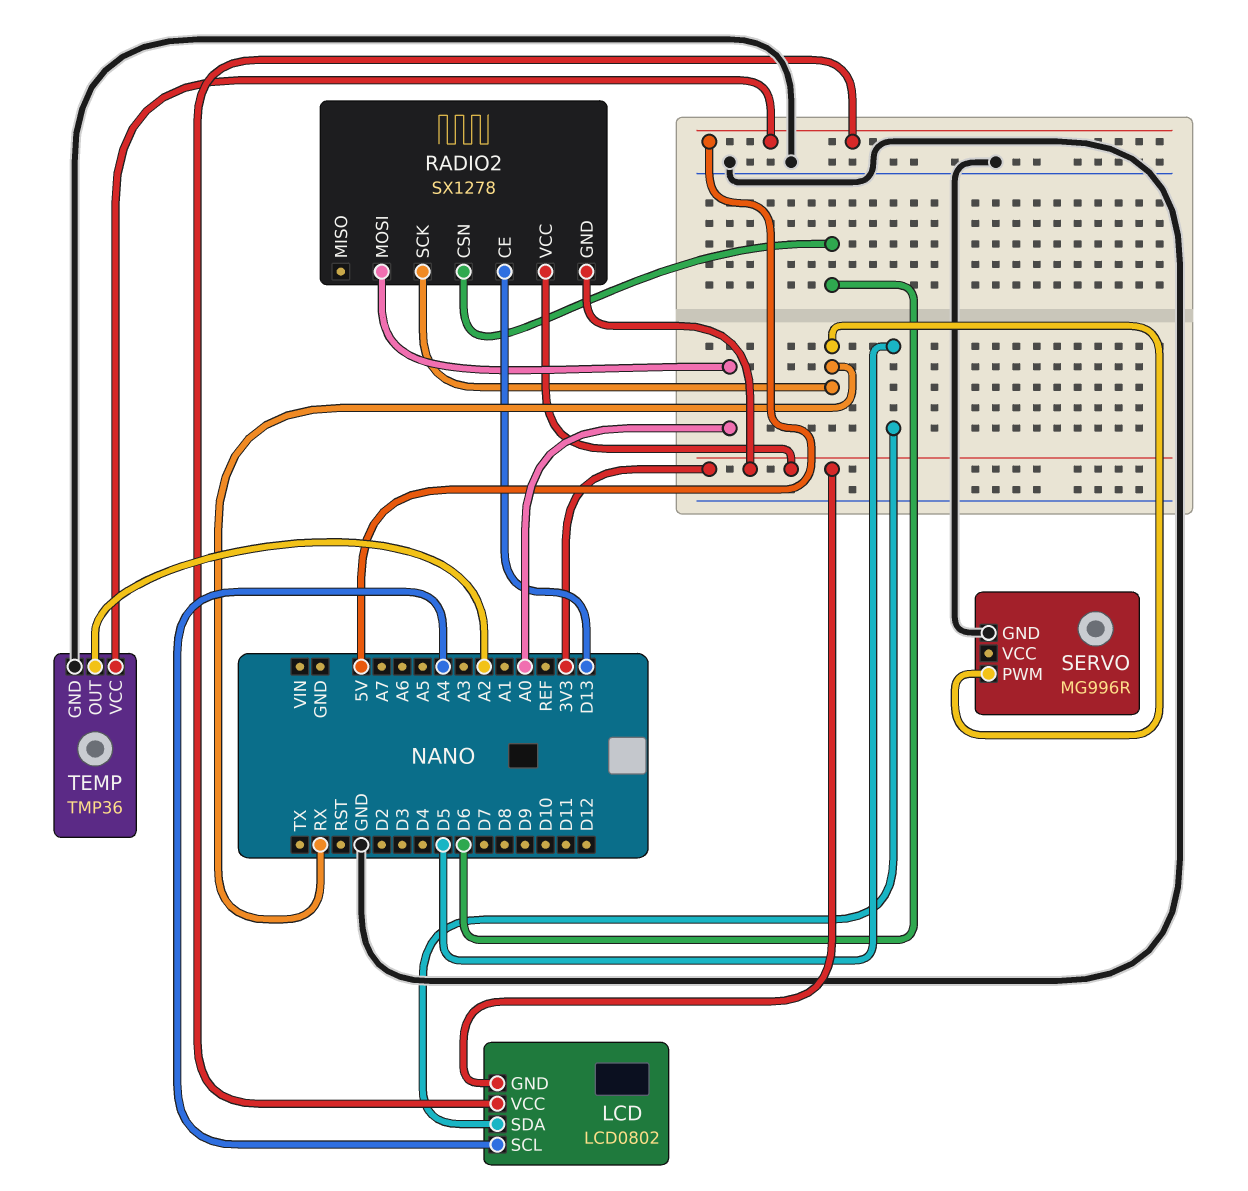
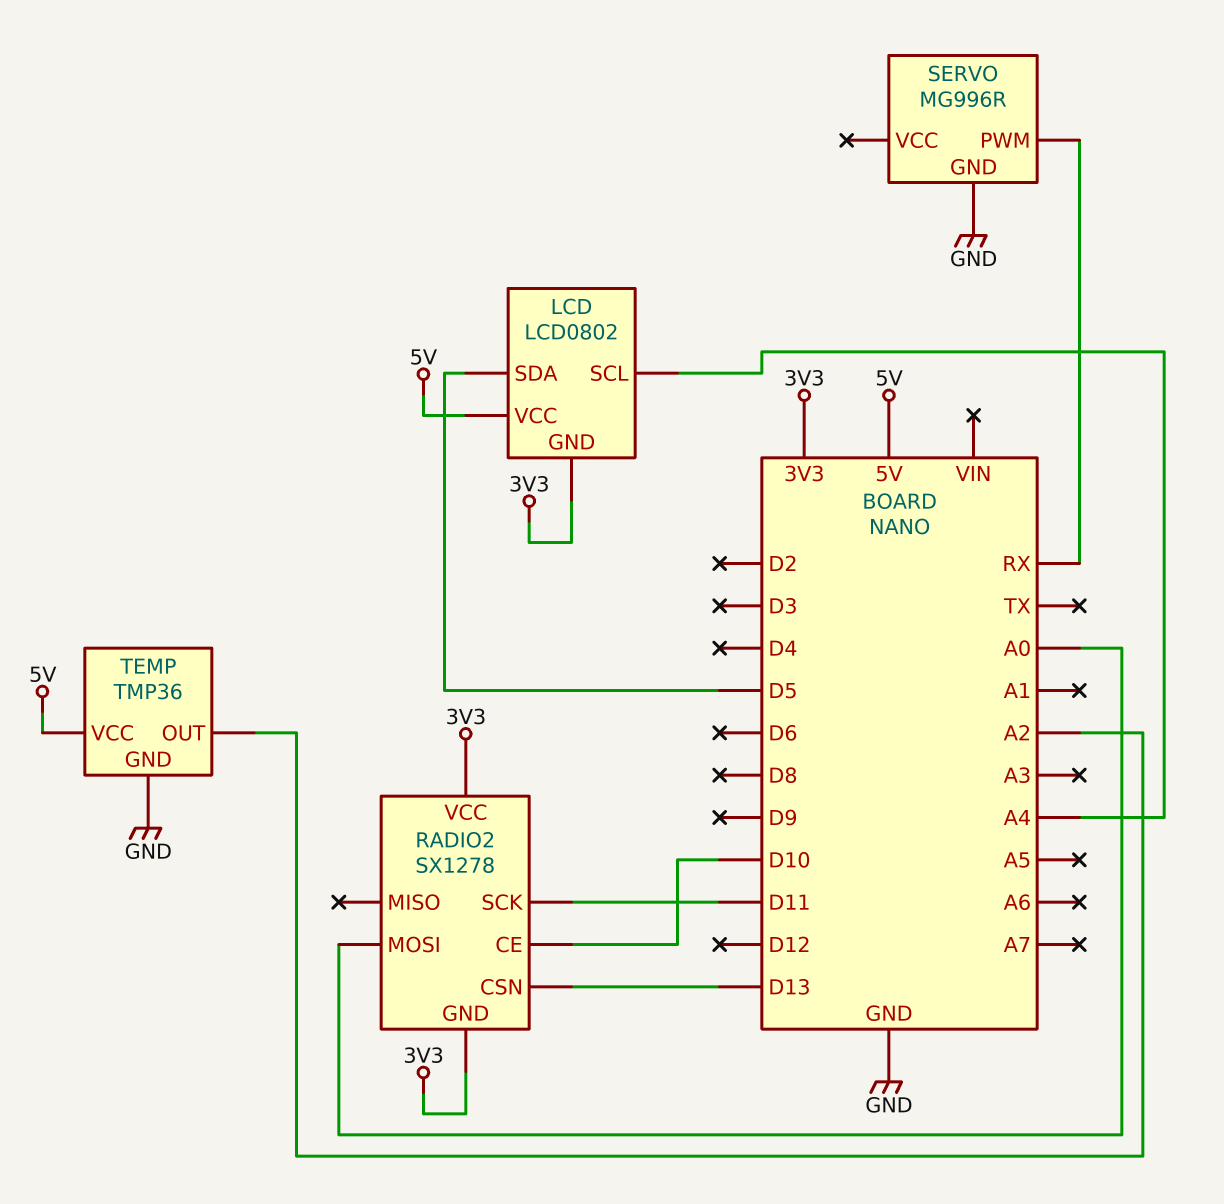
RADIO2 pin CE: D13 -> D10
RADIO2 pin CSN: D6 -> D13
RADIO2 pin SCK: RX -> D11

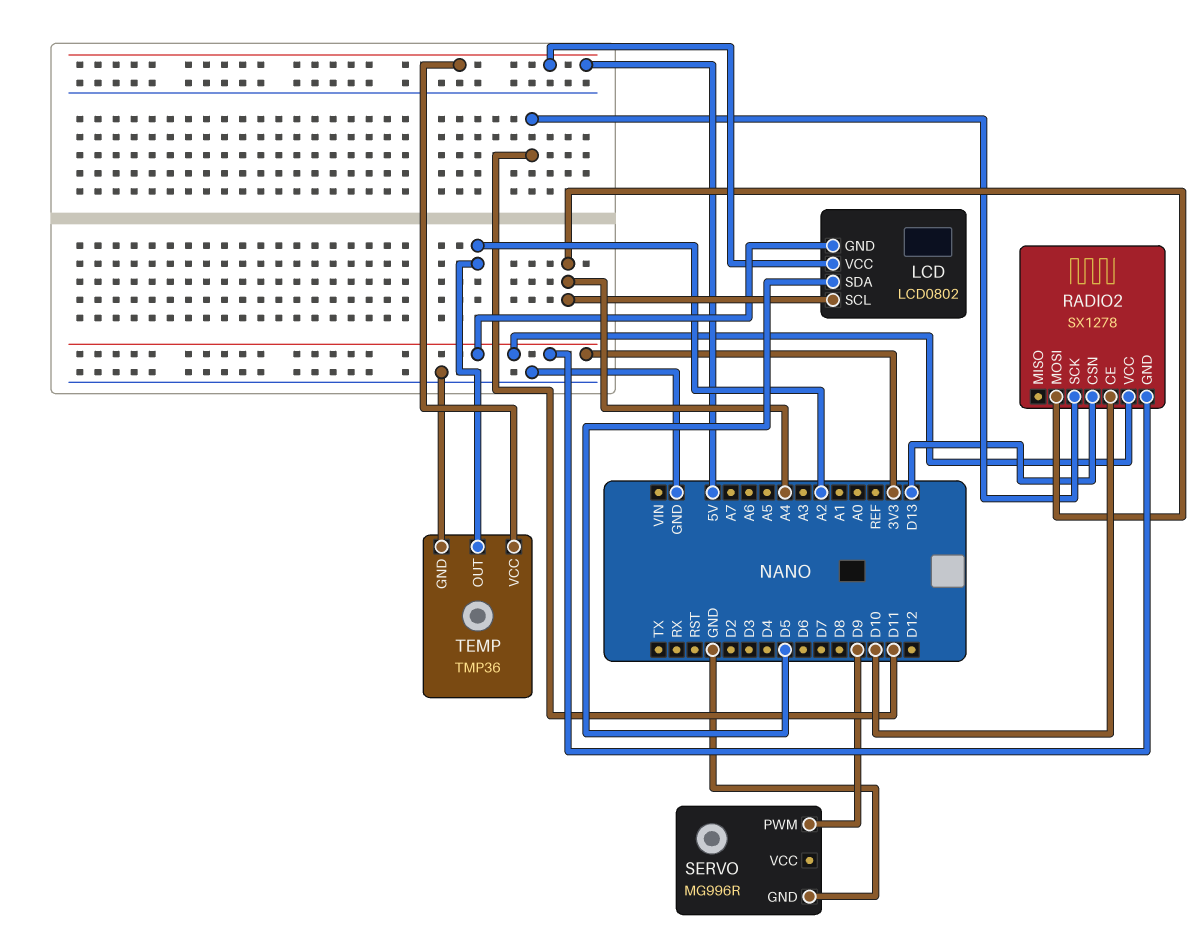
RADIO2 pin MOSI: A0 -> A4
SERVO pin PWM: RX -> D9

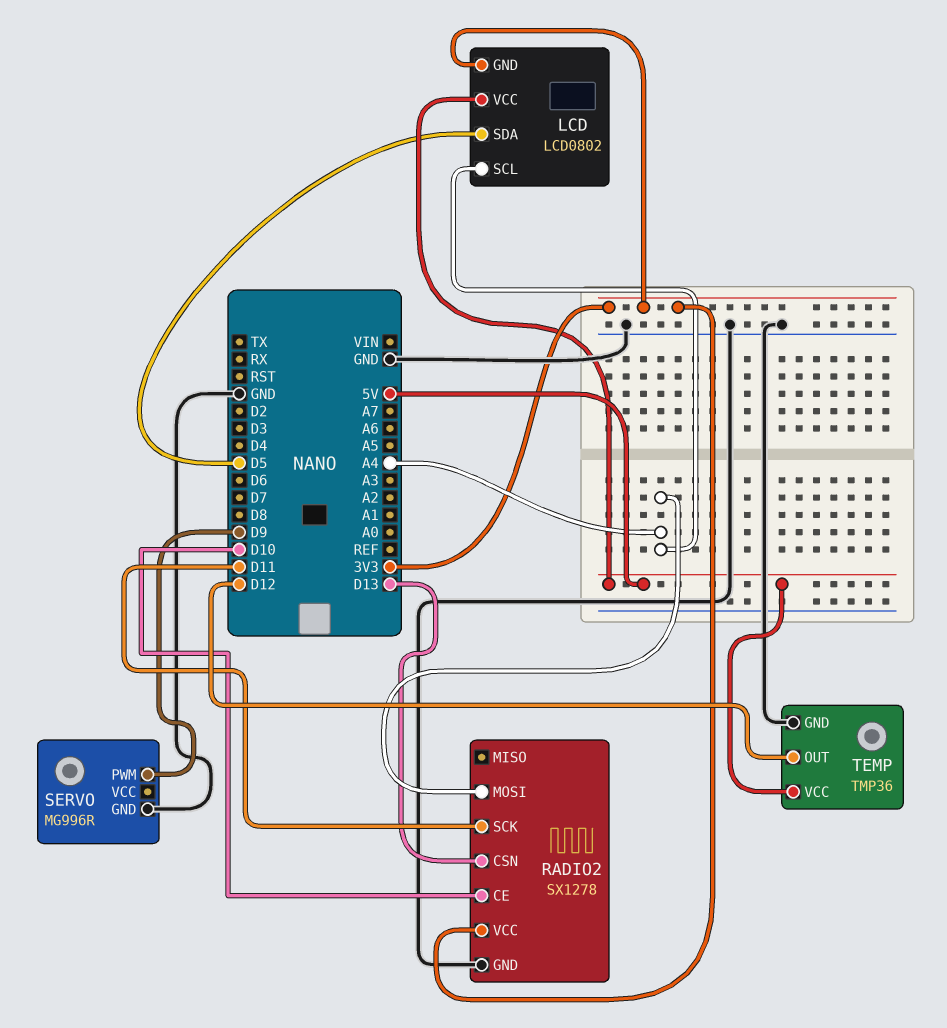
RADIO2 pin GND: 3V3 -> GND
TEMP pin OUT: A2 -> D12

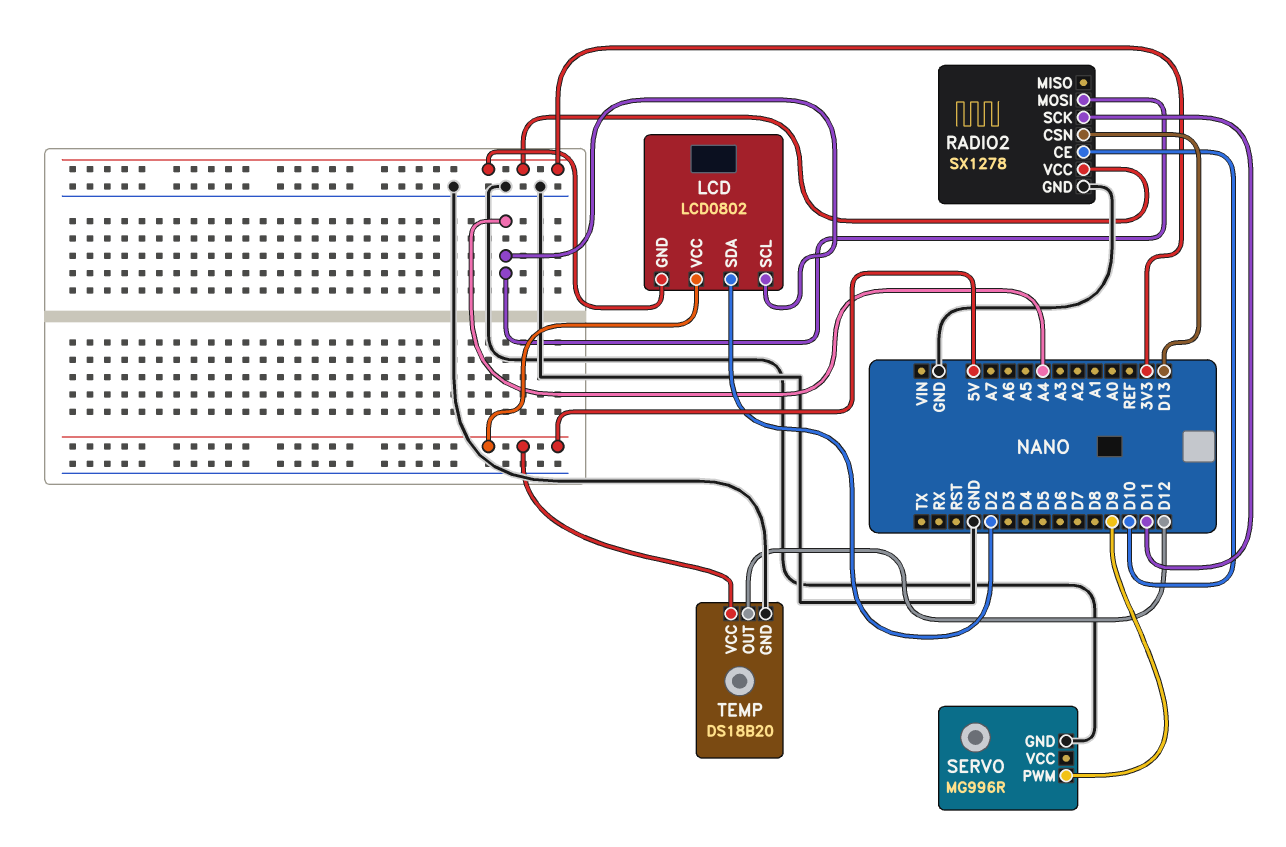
LCD pin SDA: D5 -> D2
TEMP: TMP36 -> DS18B20

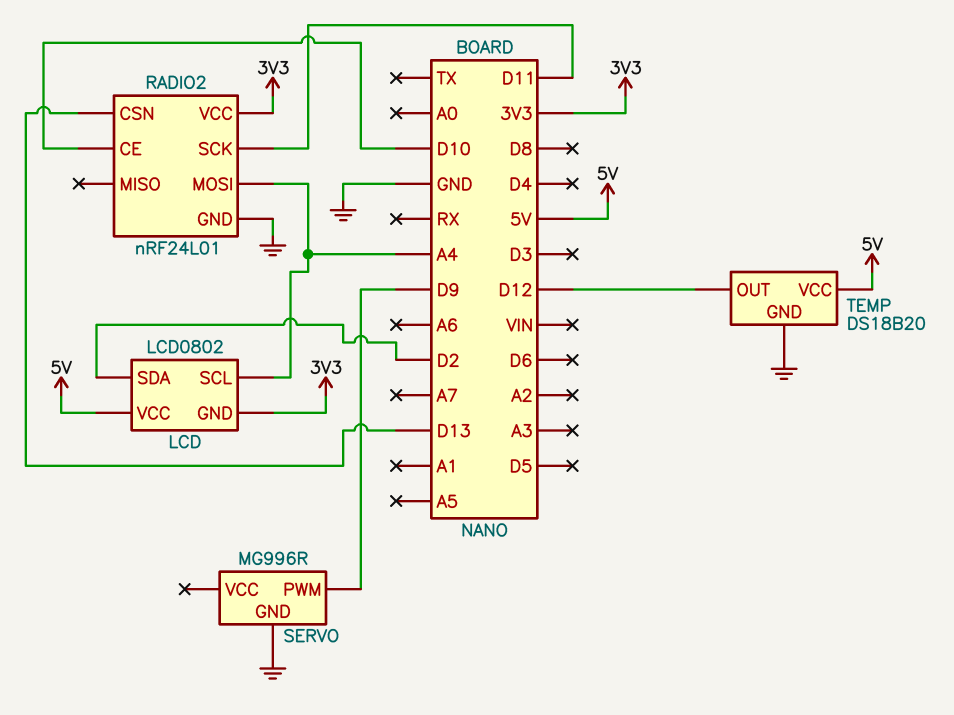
RADIO2: SX1278 -> nRF24L01

